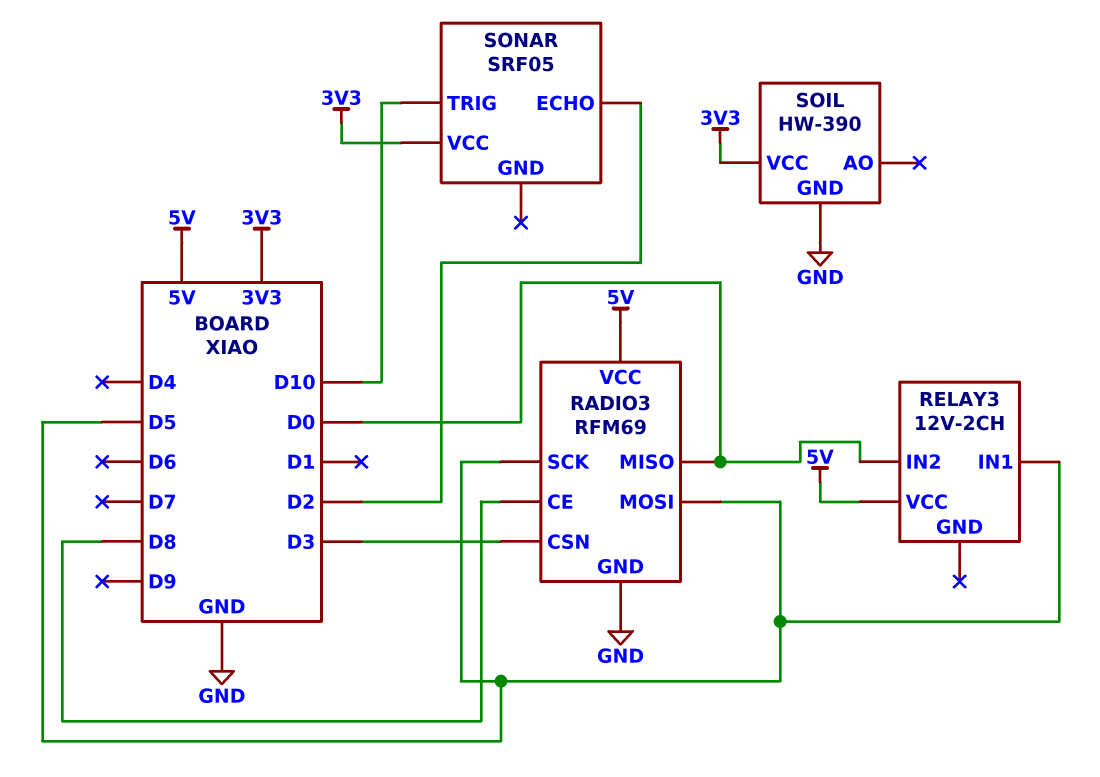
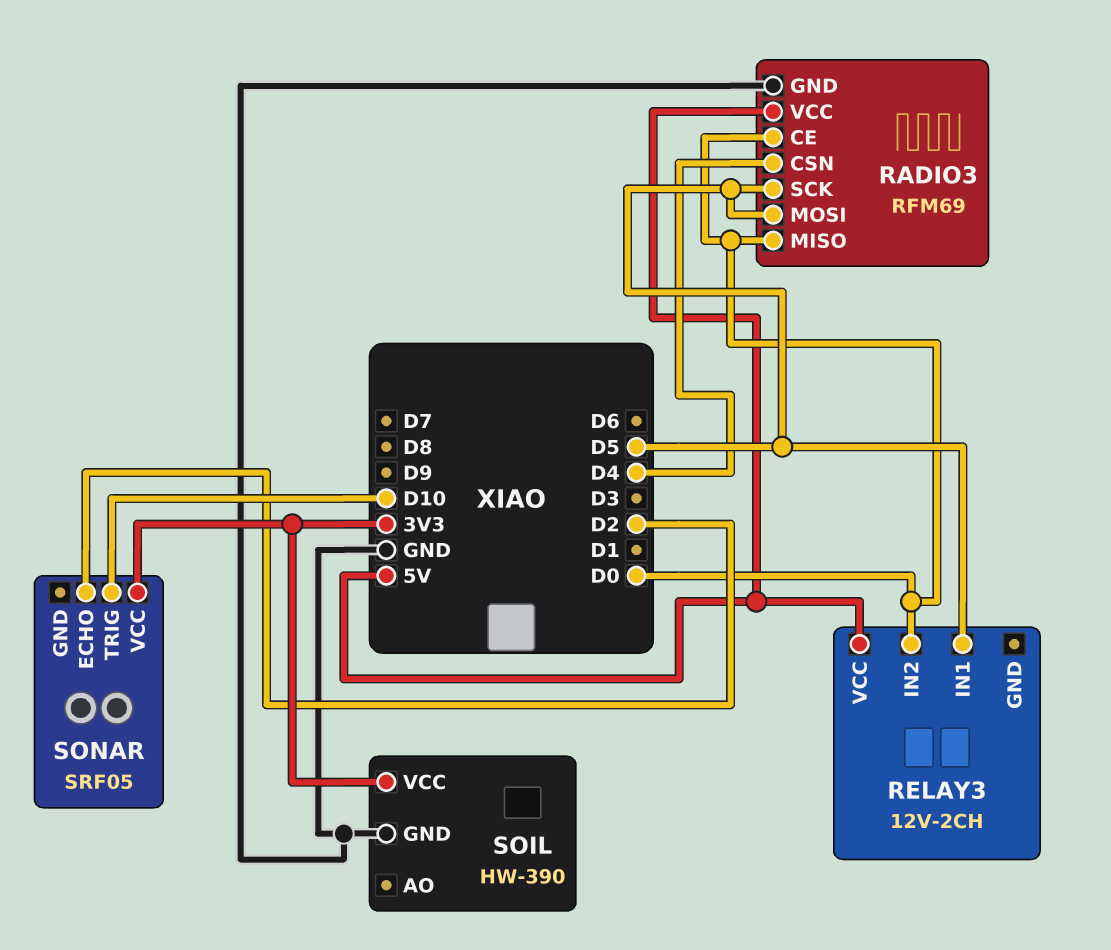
RADIO3 pin CE: D8 -> D0
RADIO3 pin CSN: D3 -> D4

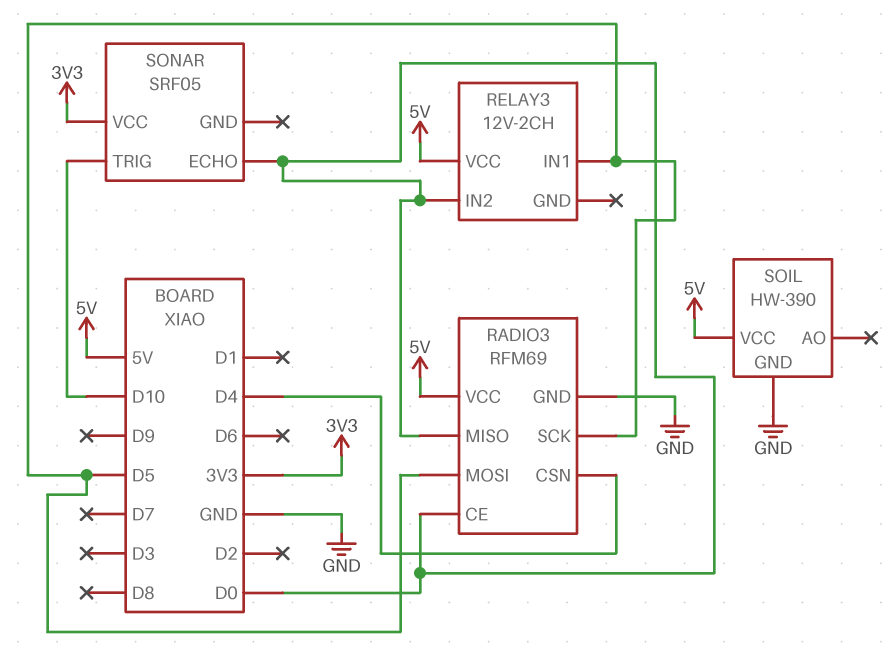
SOIL pin VCC: 3V3 -> 5V
SONAR pin ECHO: D2 -> D0

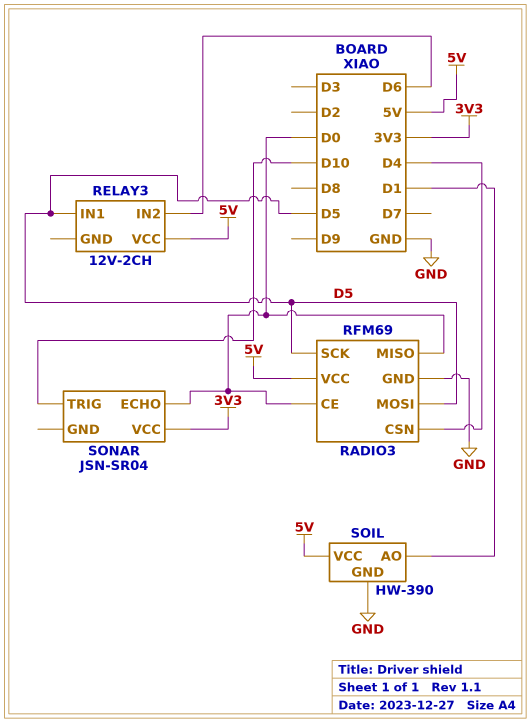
RELAY3 pin IN2: D0 -> D6
SOIL pin AO: none -> D1
SONAR: SRF05 -> JSN-SR04

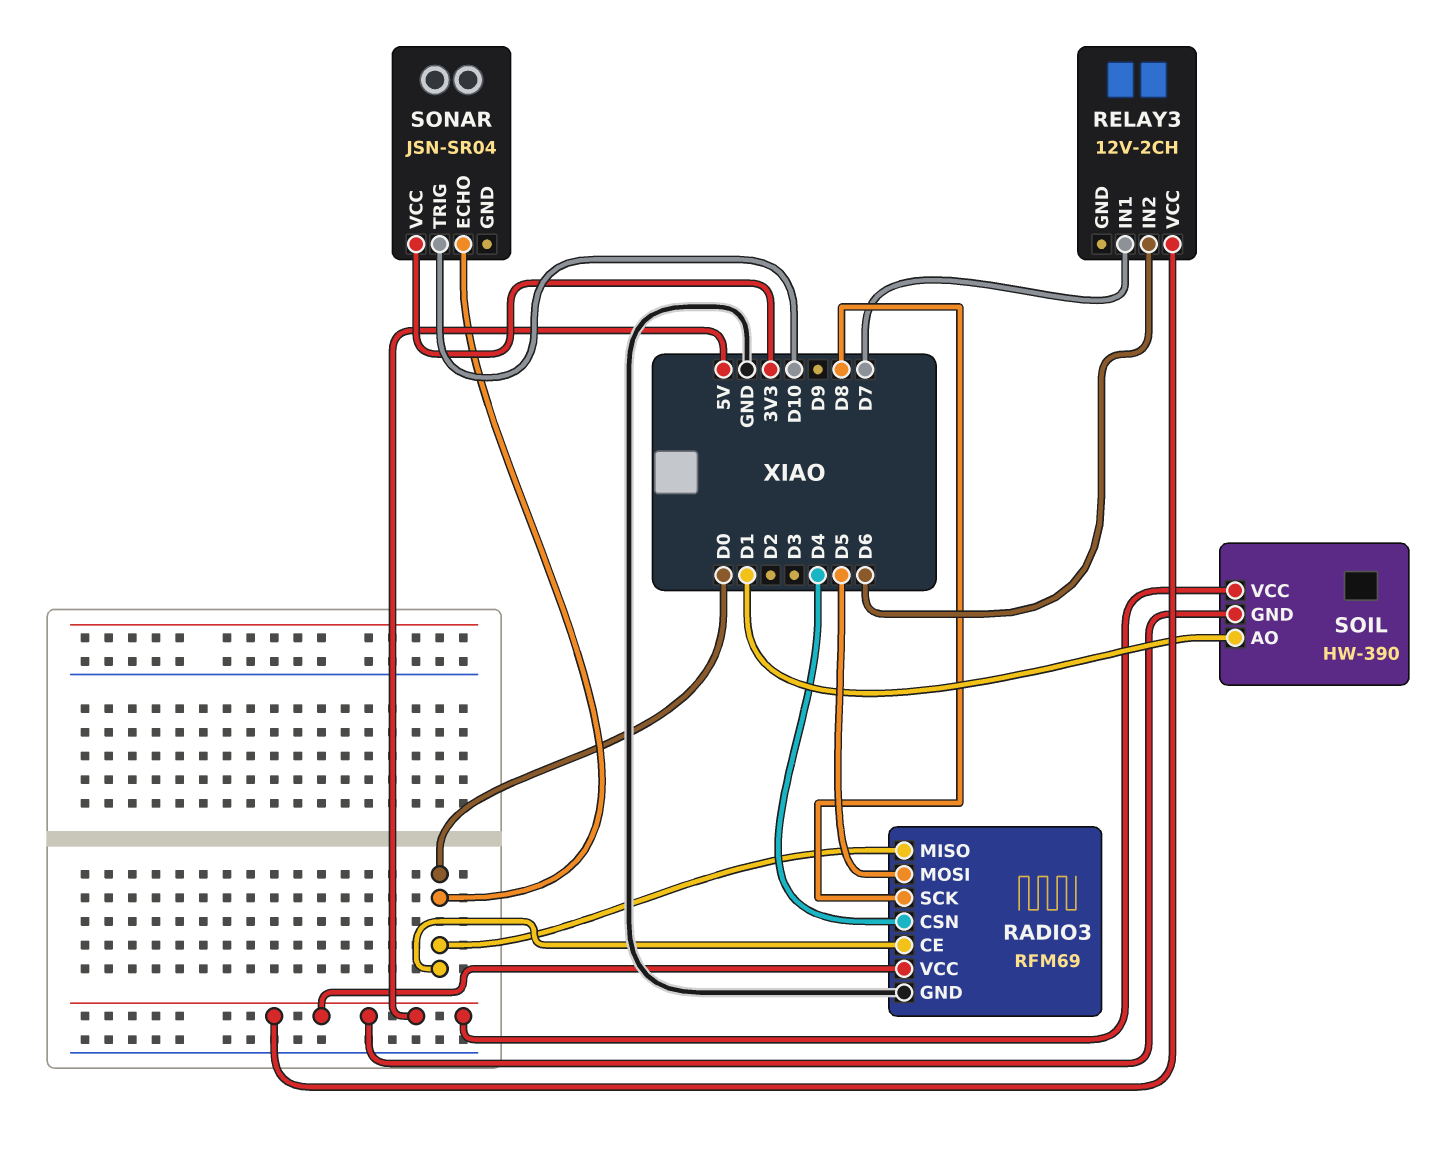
RADIO3 pin SCK: D5 -> D8
RELAY3 pin IN1: D5 -> D7
SOIL pin GND: GND -> 5V

